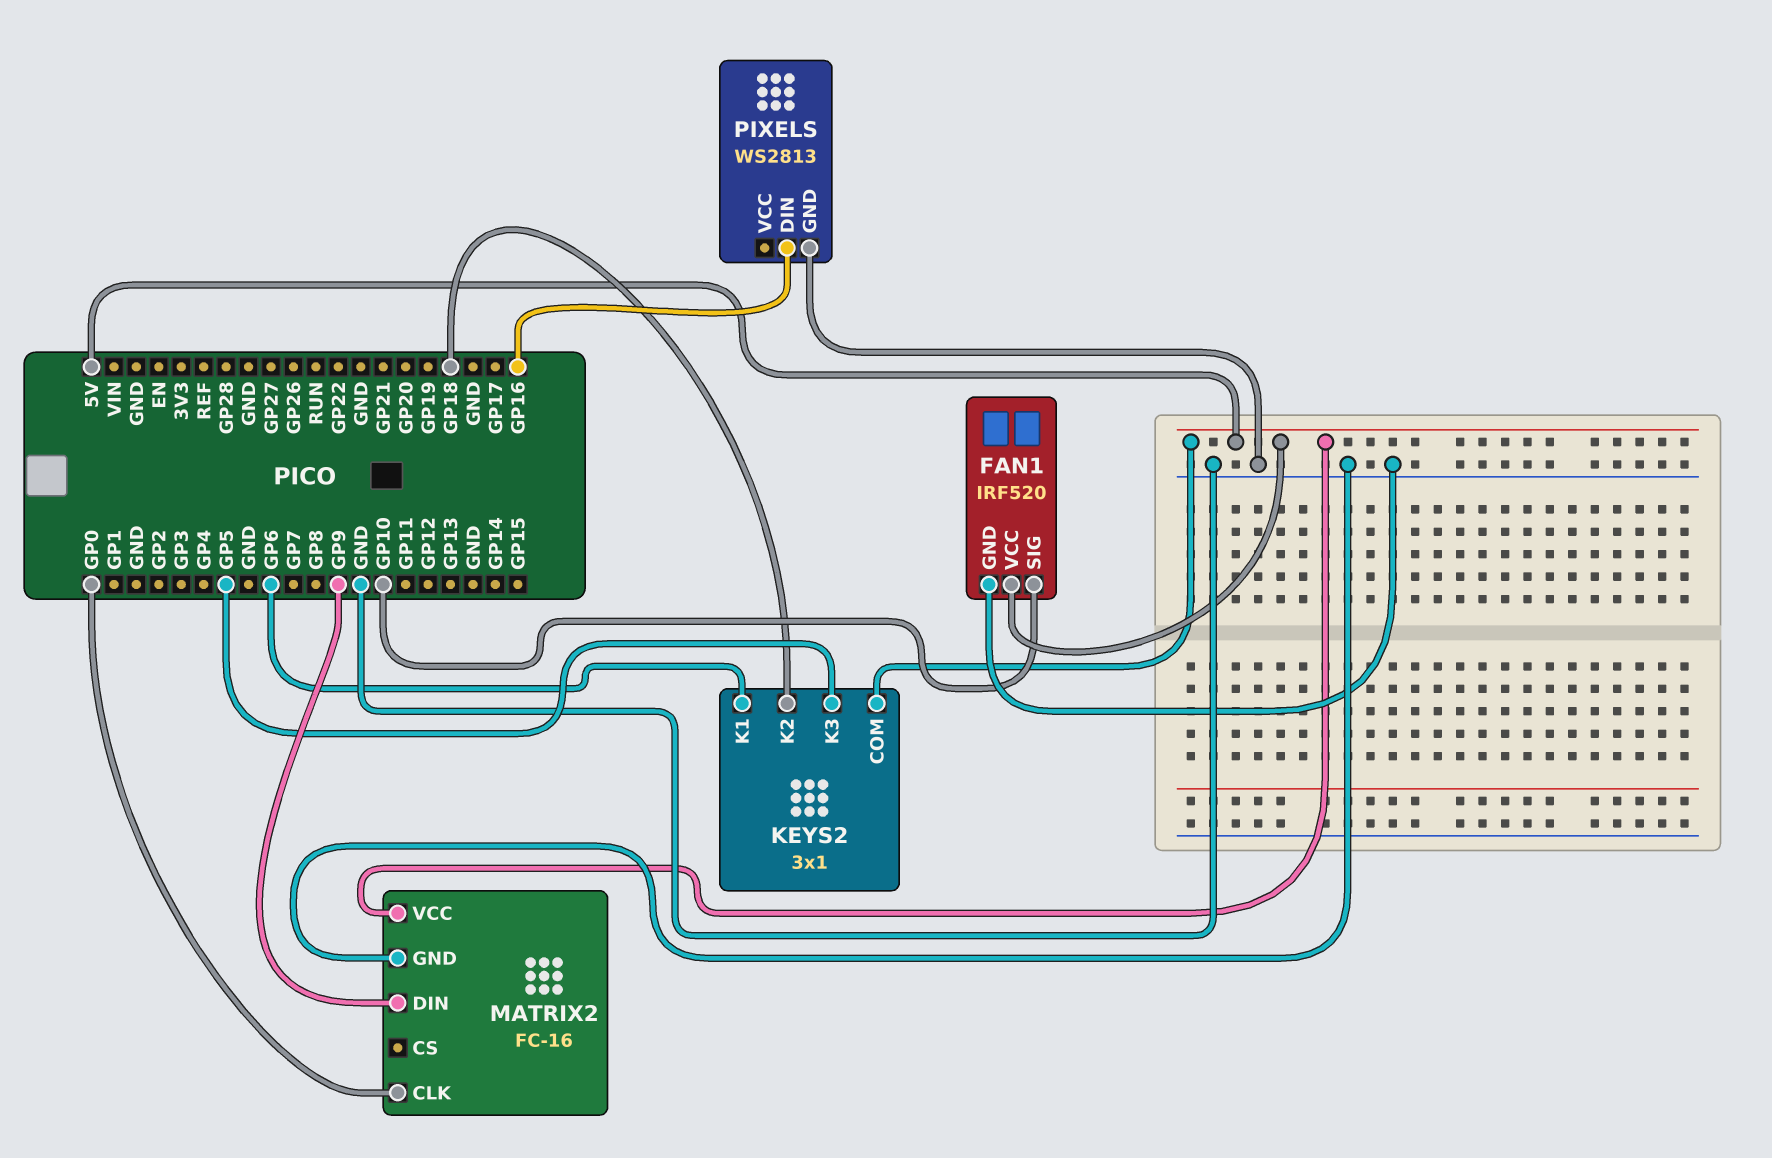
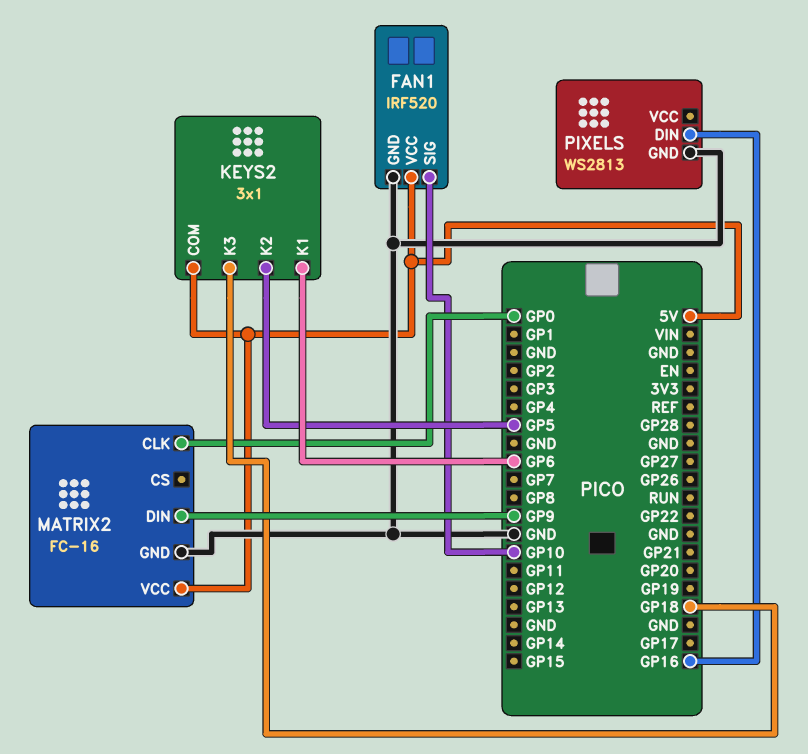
KEYS2 pin K2: GP18 -> GP5
KEYS2 pin K3: GP5 -> GP18

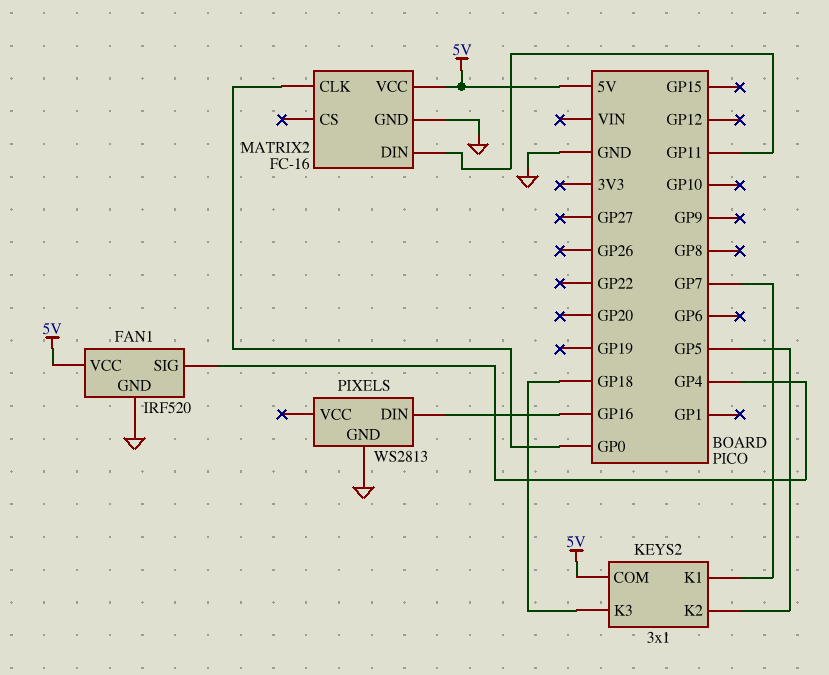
FAN1 pin SIG: GP10 -> GP4
KEYS2 pin K1: GP6 -> GP7
MATRIX2 pin DIN: GP9 -> GP11

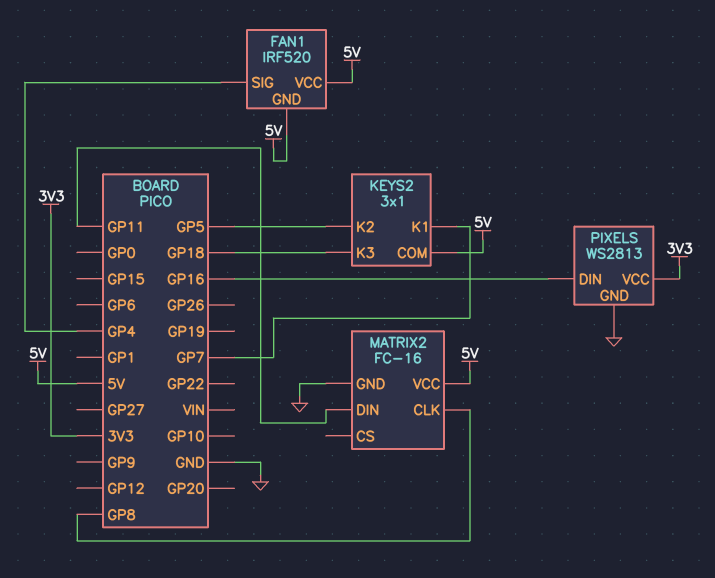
FAN1 pin GND: GND -> 5V
MATRIX2 pin CLK: GP0 -> GP8
PIXELS pin VCC: none -> 3V3

